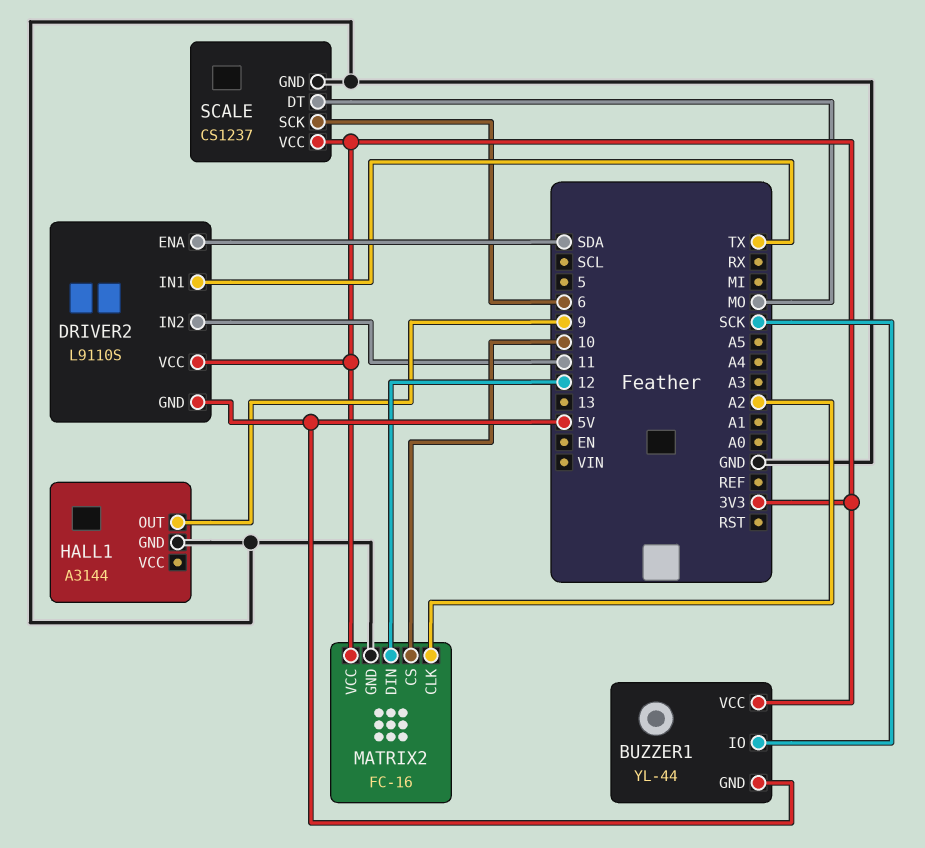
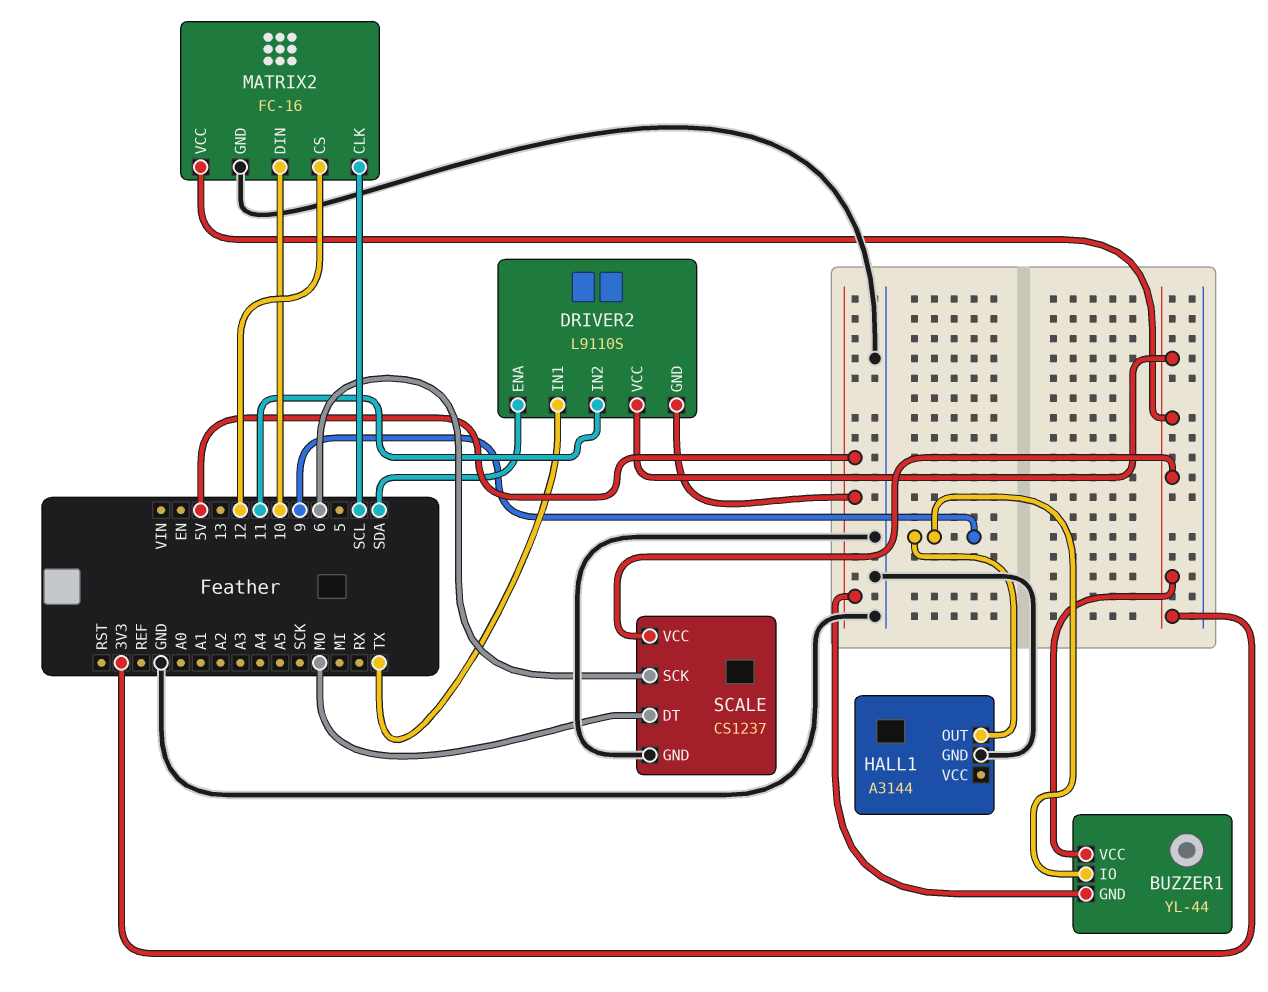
BUZZER1 pin IO: SCK -> 9
MATRIX2 pin CLK: A2 -> SCL
MATRIX2 pin CS: 10 -> 12
MATRIX2 pin DIN: 12 -> 10

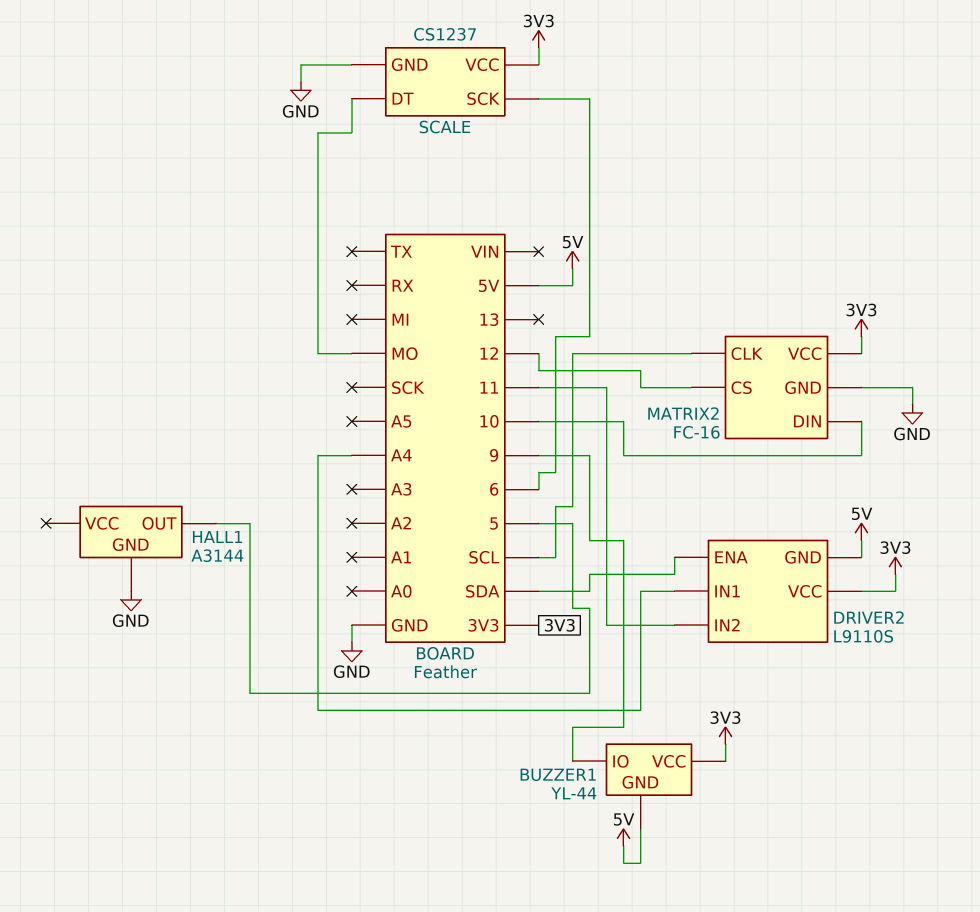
DRIVER2 pin IN1: TX -> A4
HALL1 pin OUT: 9 -> 5

